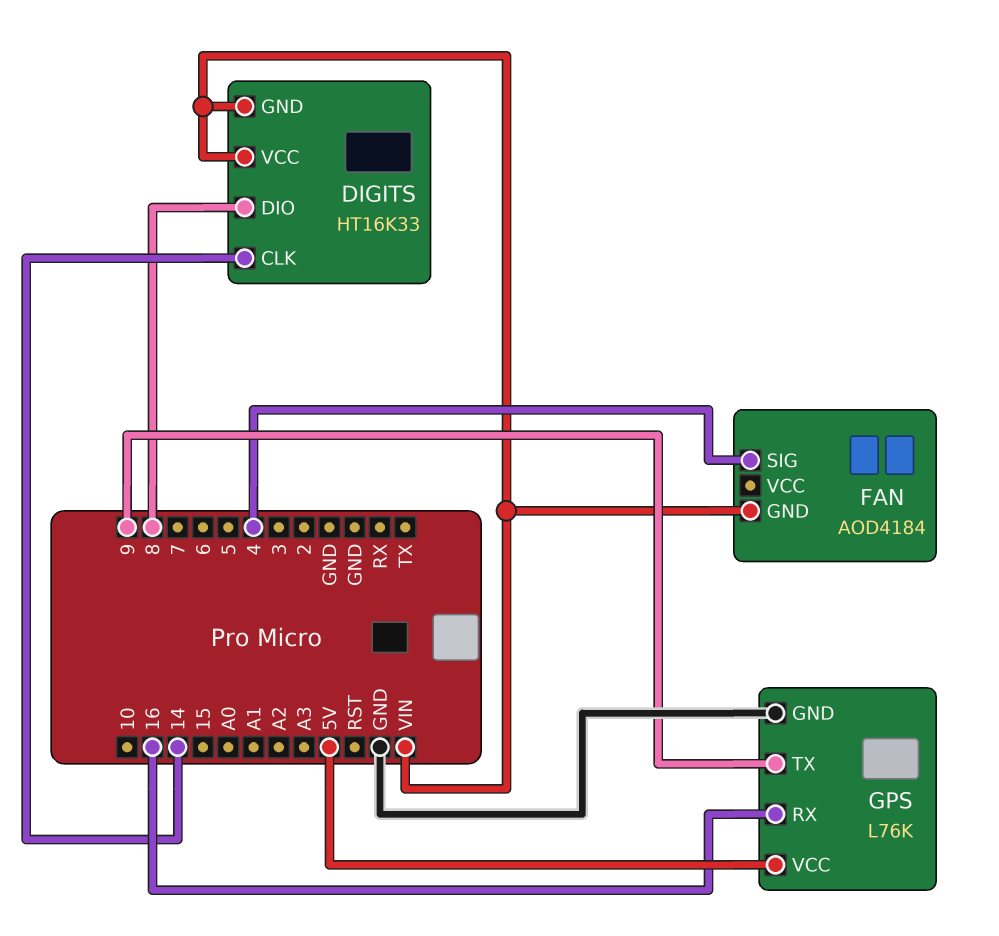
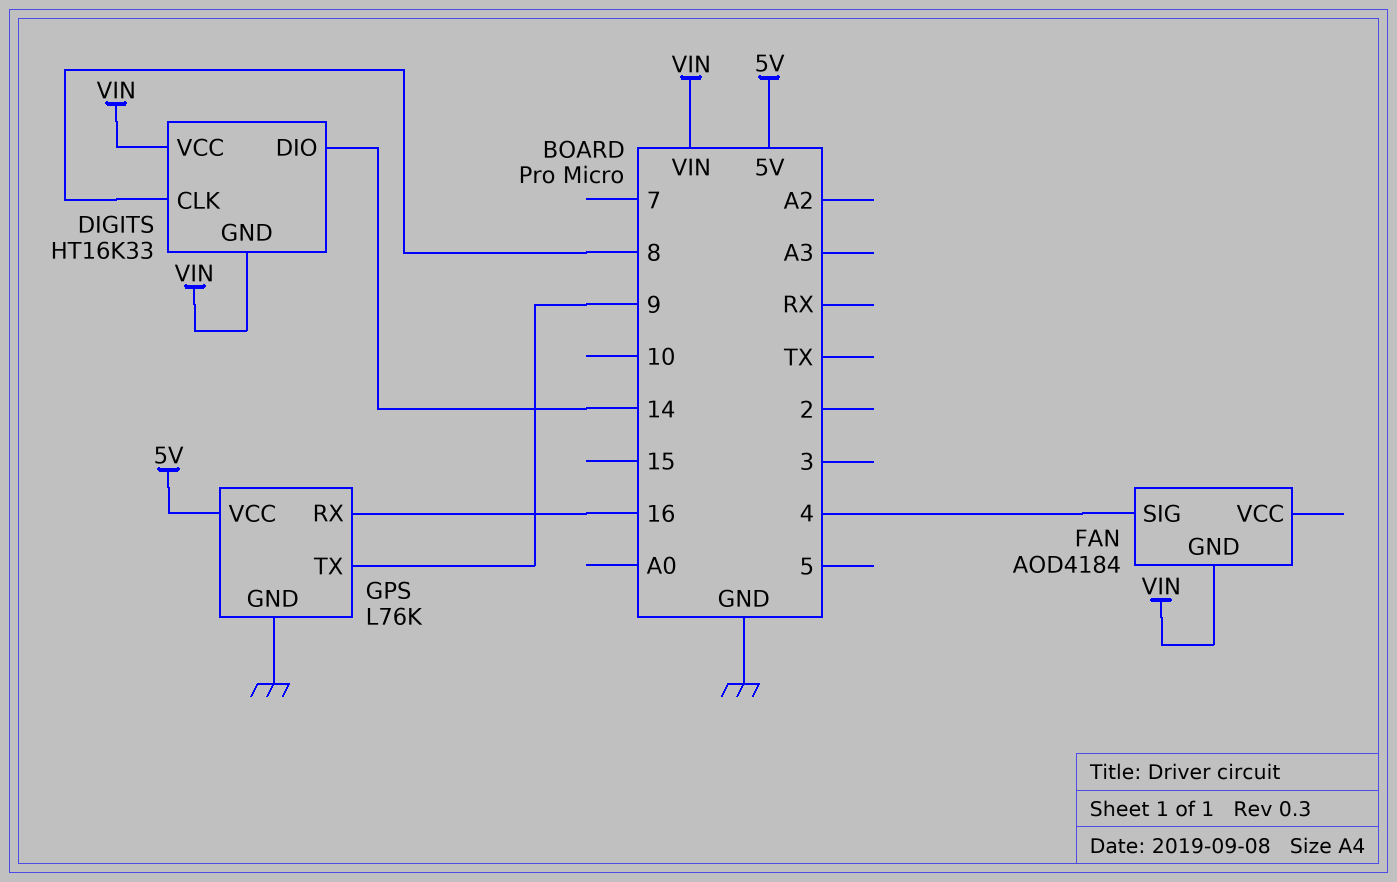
DIGITS pin CLK: 14 -> 8
DIGITS pin DIO: 8 -> 14

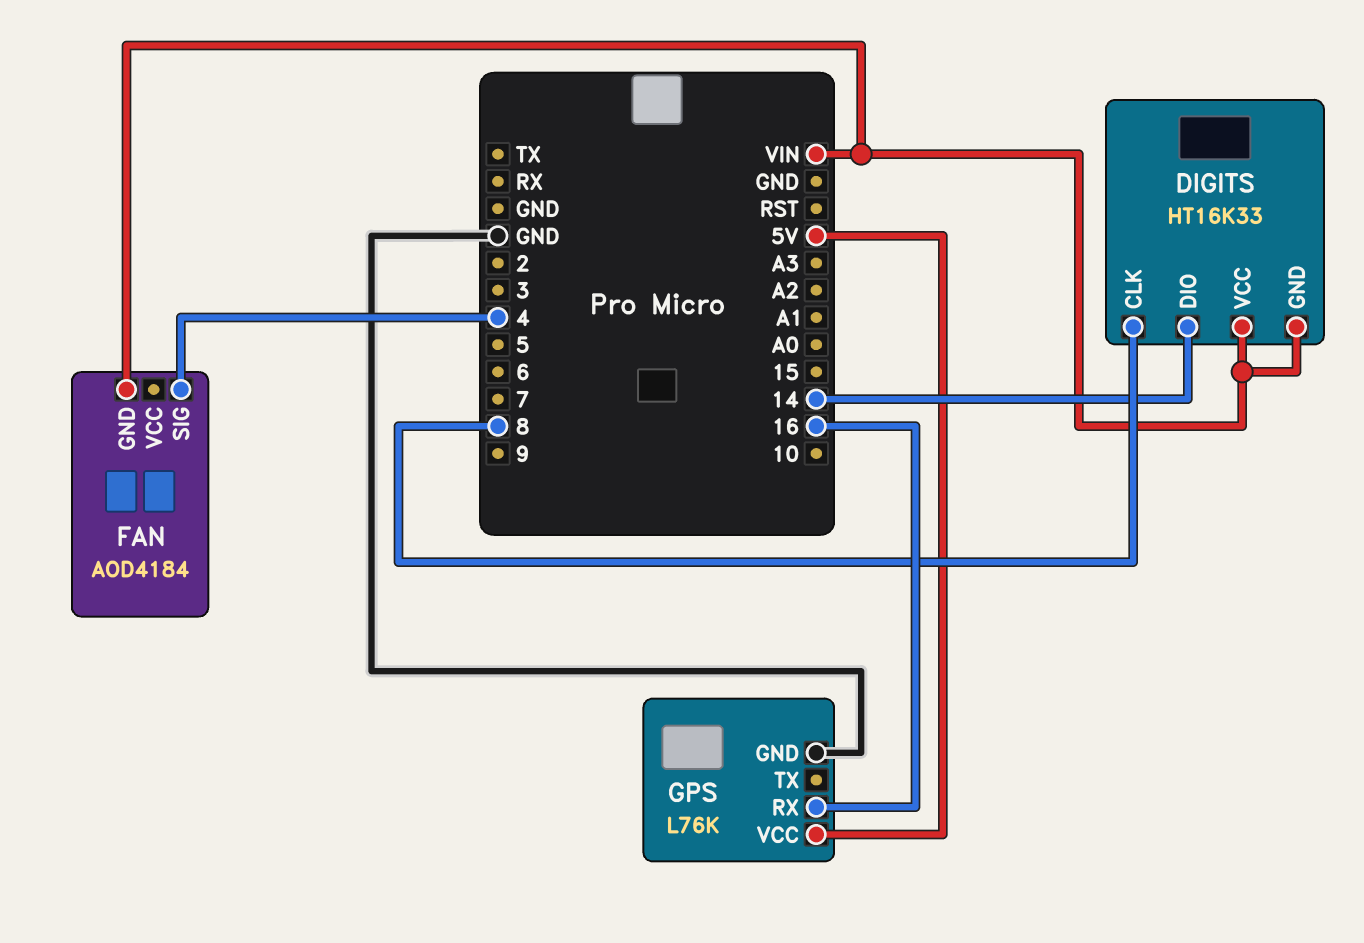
GPS pin TX: 9 -> none

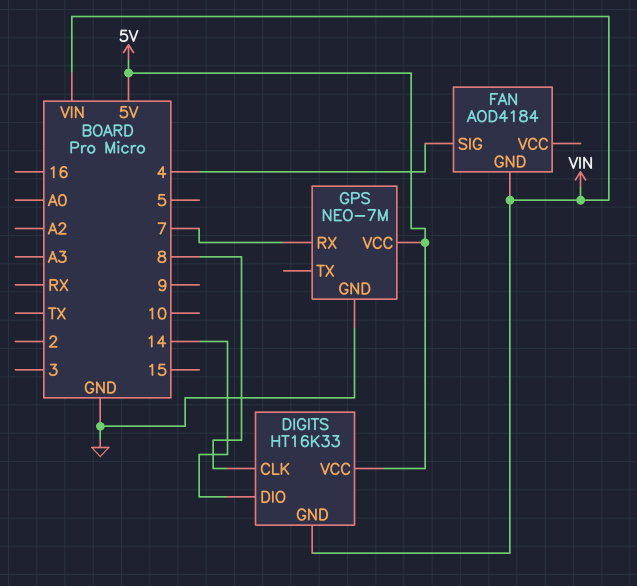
DIGITS pin VCC: VIN -> 5V
GPS: L76K -> NEO-7M
GPS pin RX: 16 -> 7

